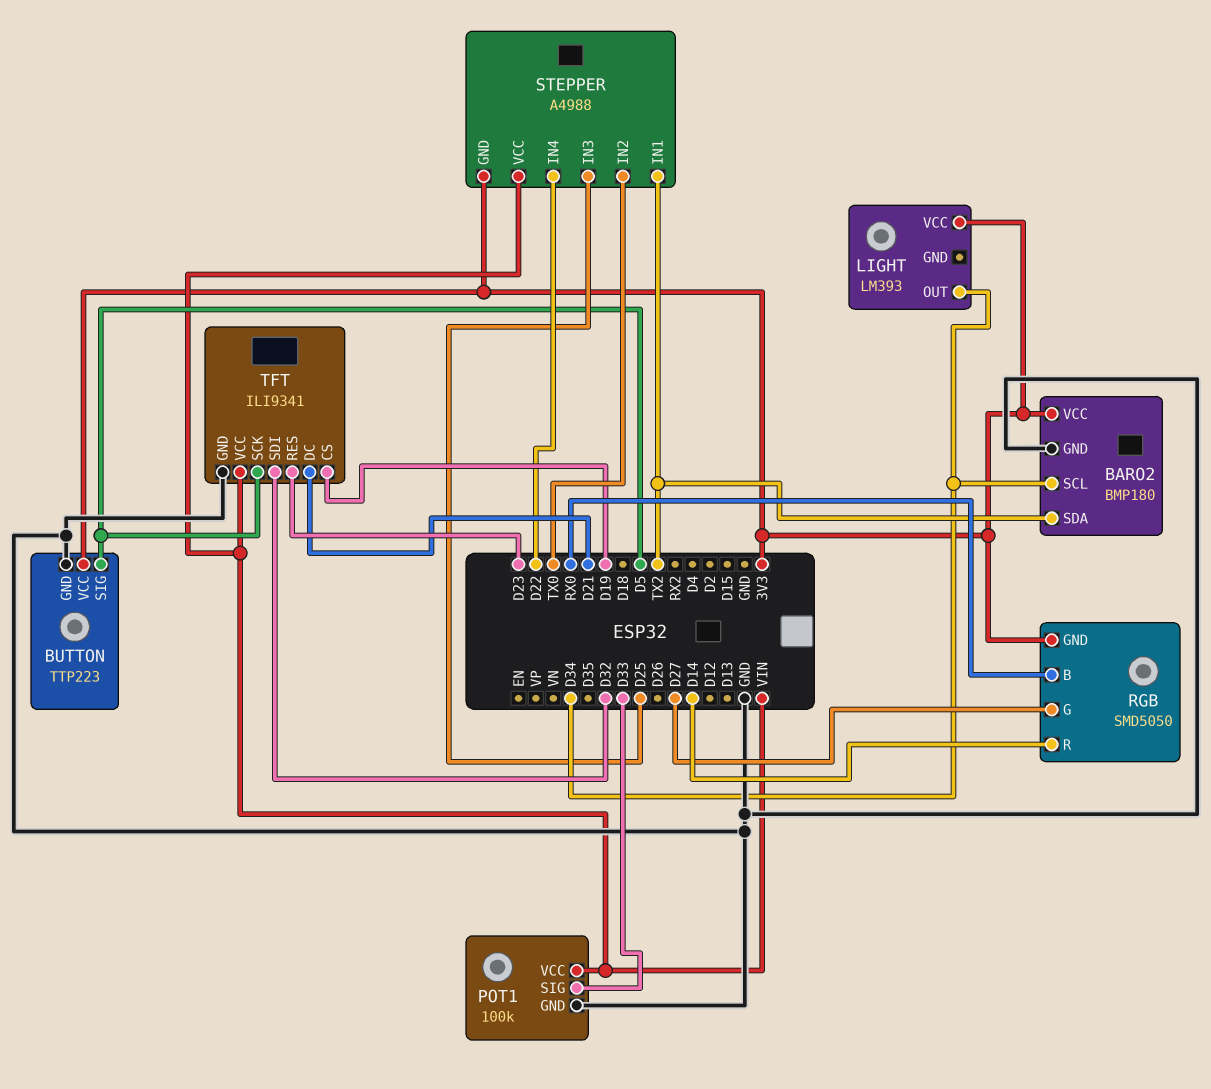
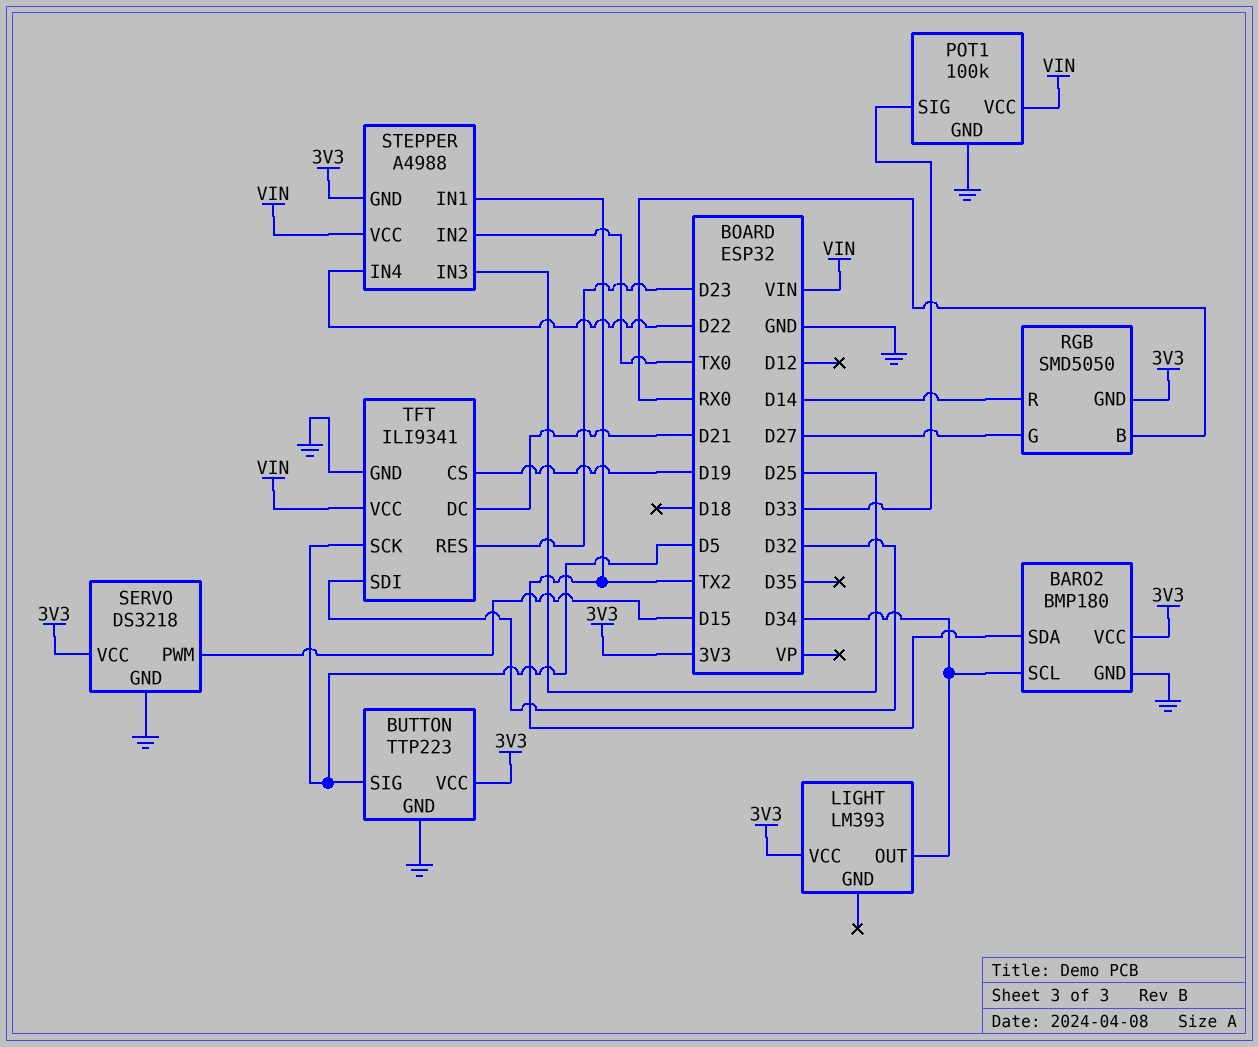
SERVO: none -> DS3218
SERVO pin GND: none -> GND
SERVO pin PWM: none -> D15
SERVO pin VCC: none -> 3V3

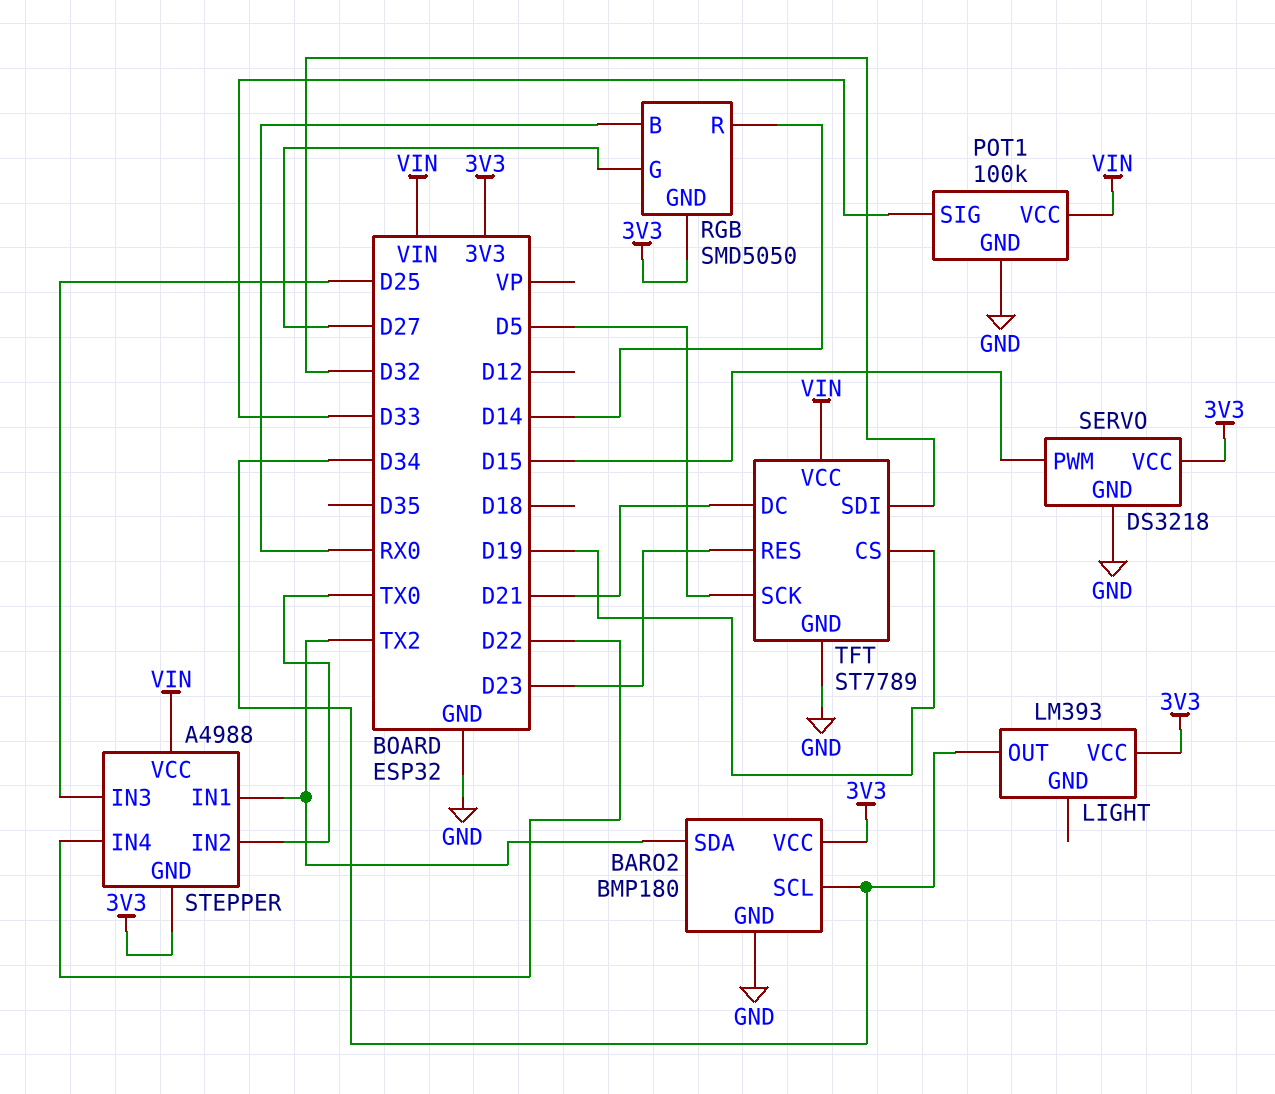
BUTTON: TTP223 -> none
BUTTON pin GND: GND -> none
BUTTON pin SIG: D5 -> none
BUTTON pin VCC: 3V3 -> none
TFT: ILI9341 -> ST7789

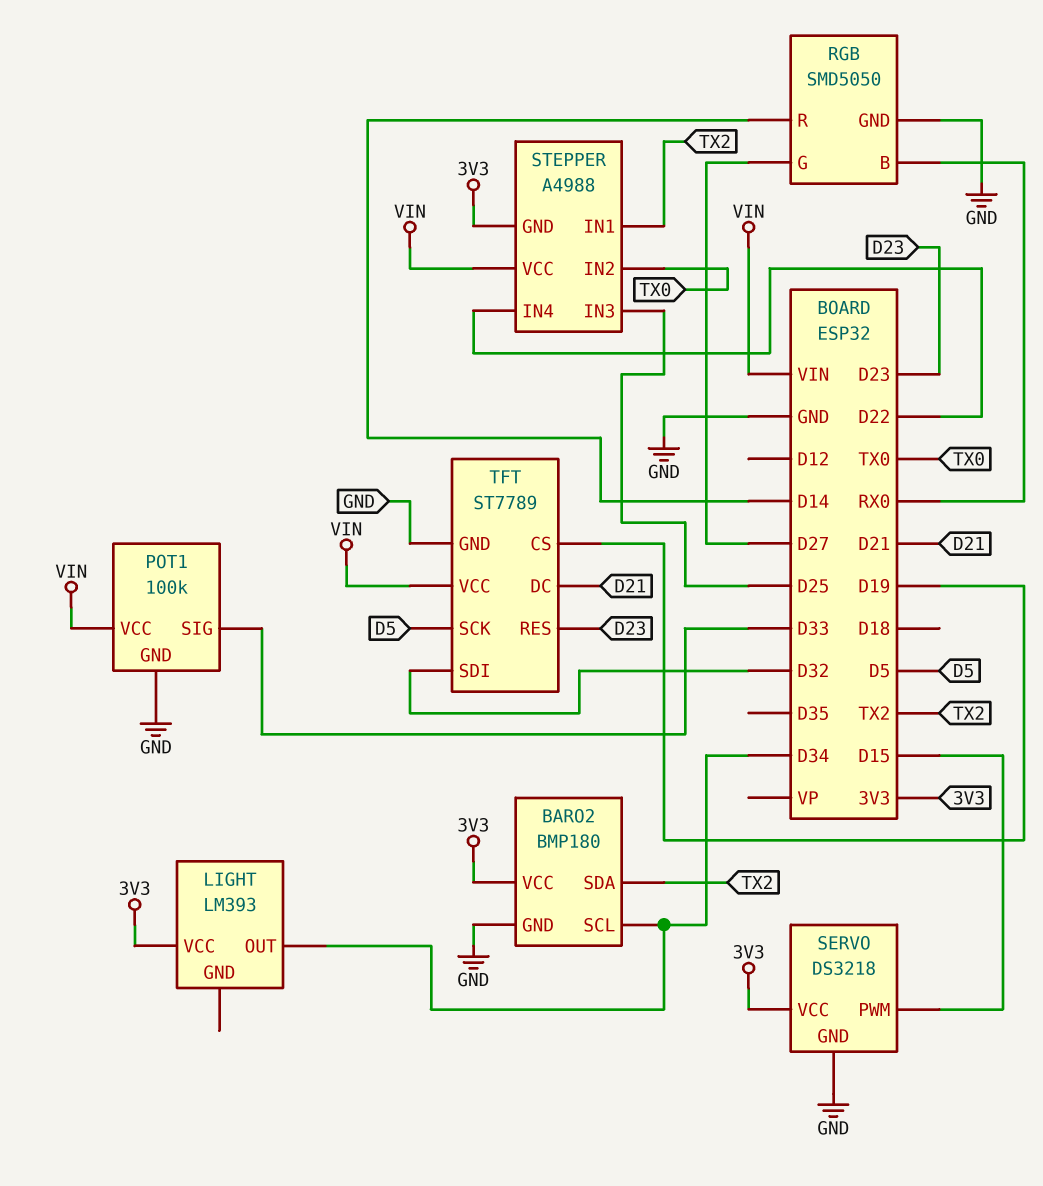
RGB pin GND: 3V3 -> GND

